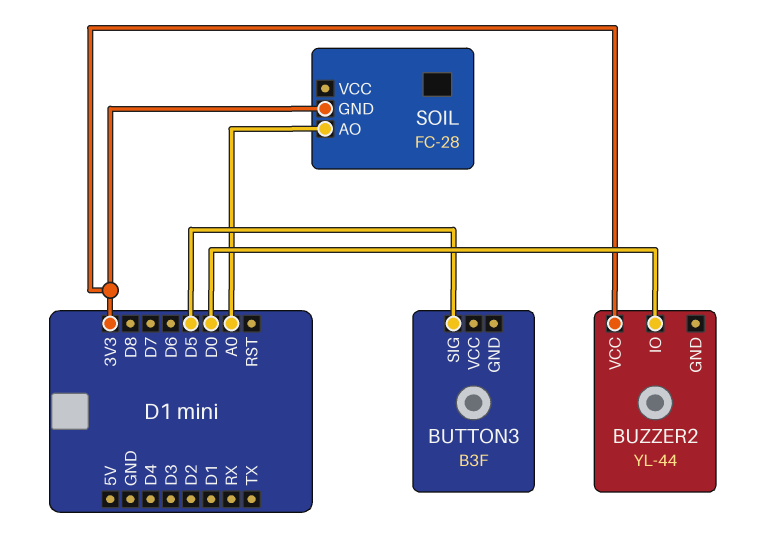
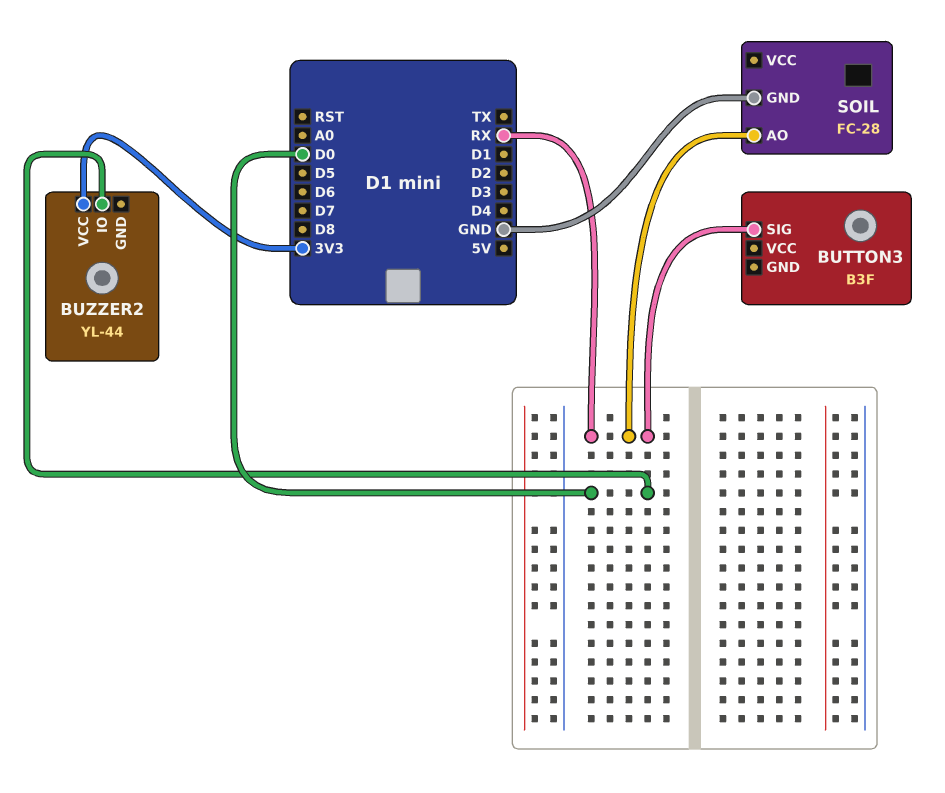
BUTTON3 pin SIG: D5 -> RX
SOIL pin AO: A0 -> RX
SOIL pin GND: 3V3 -> GND

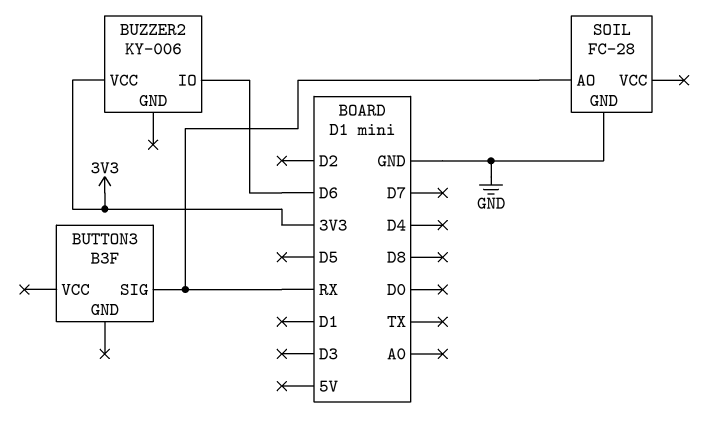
BUZZER2: YL-44 -> KY-006
BUZZER2 pin IO: D0 -> D6

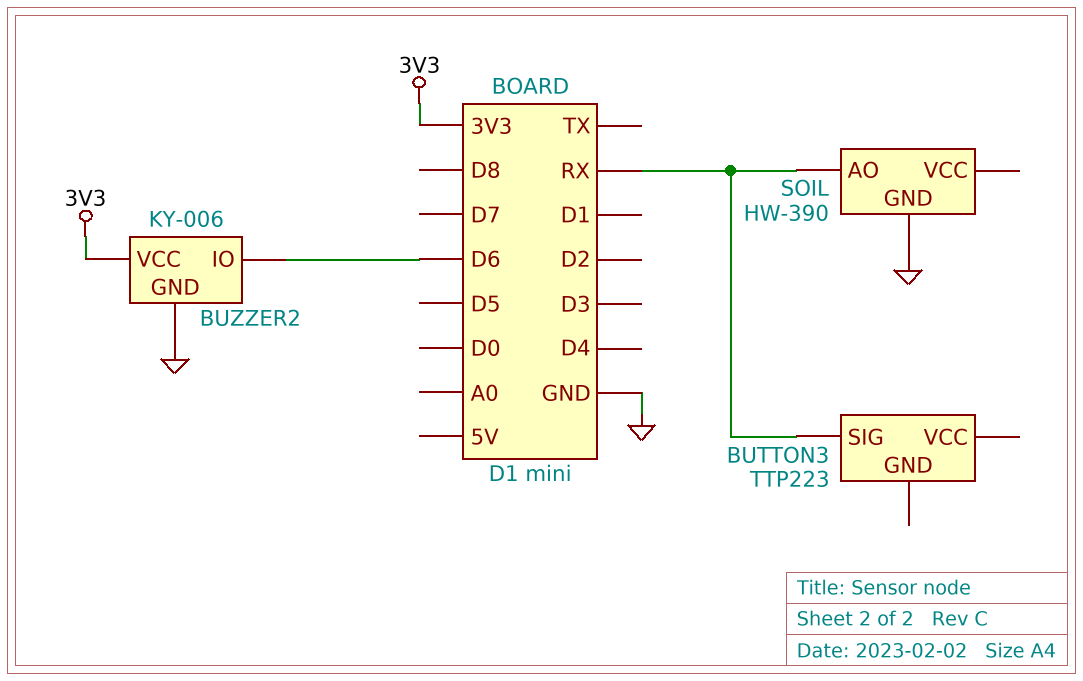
BUTTON3: B3F -> TTP223
BUZZER2 pin GND: none -> GND
SOIL: FC-28 -> HW-390

